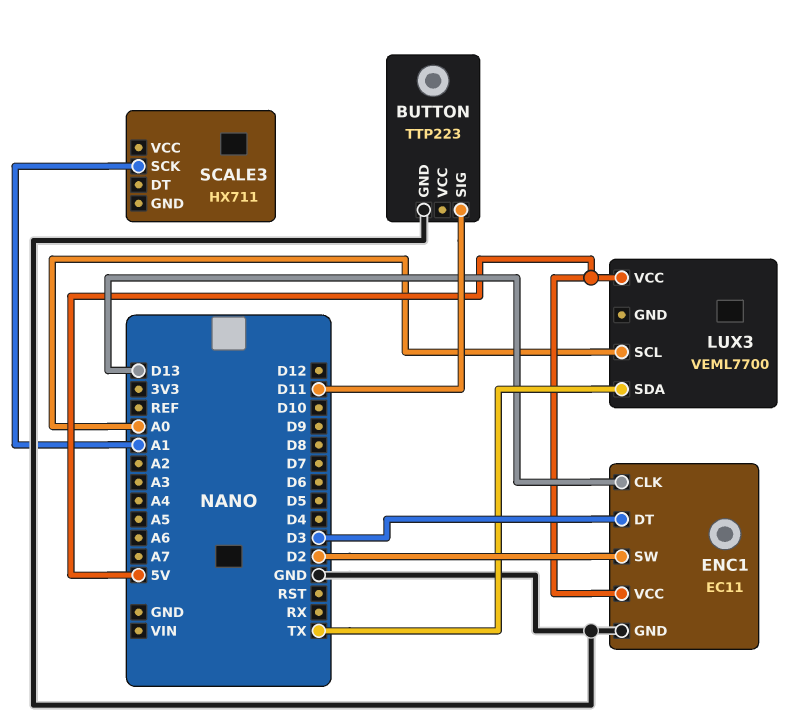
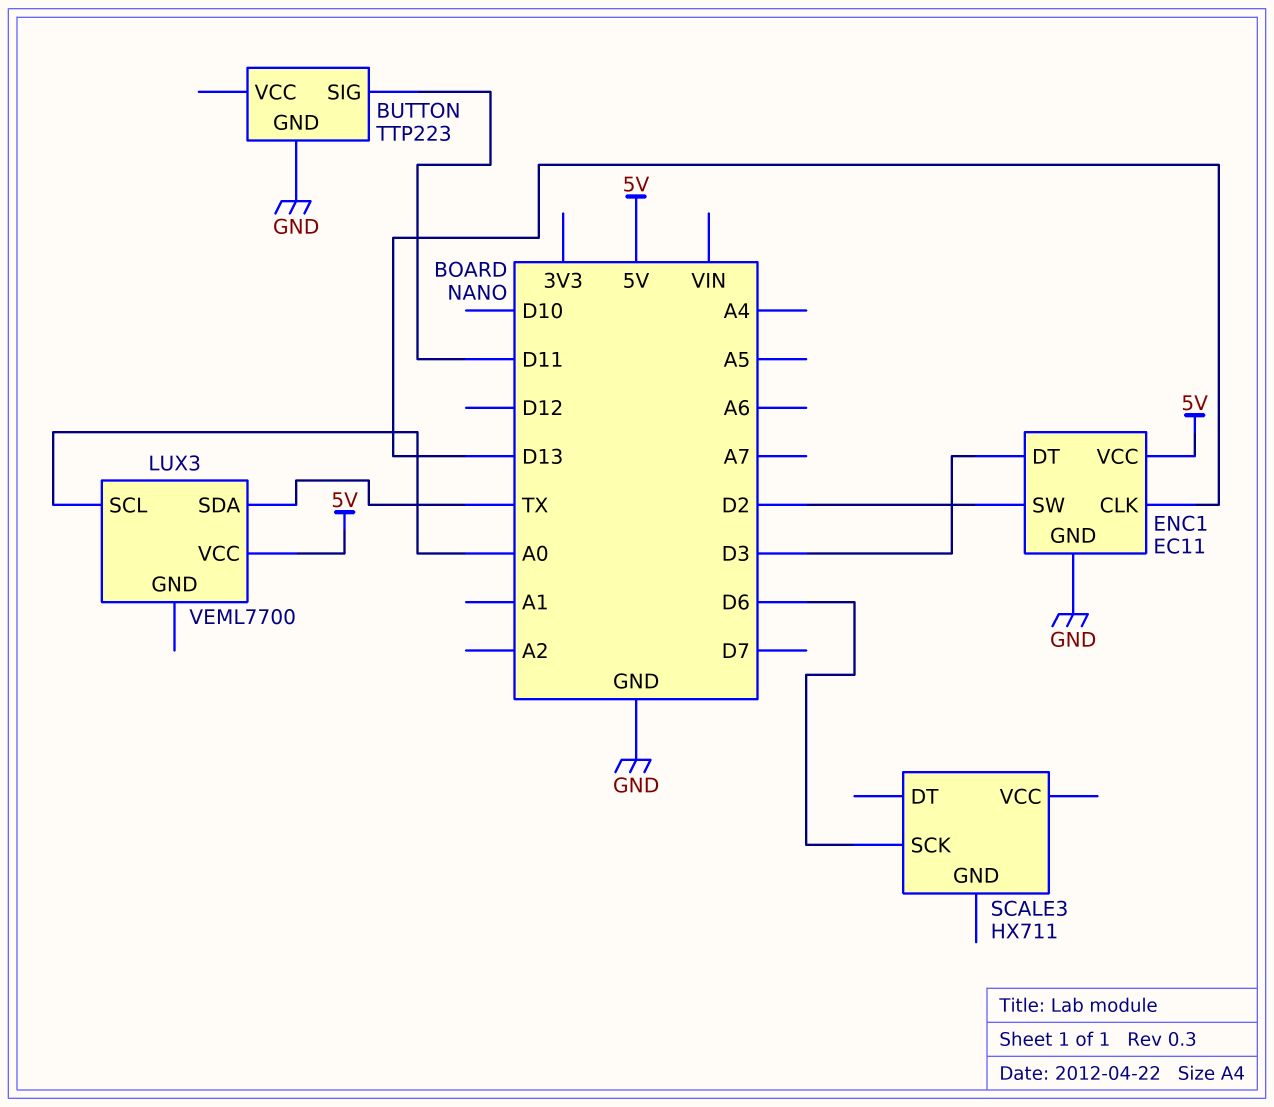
SCALE3 pin SCK: A1 -> D6

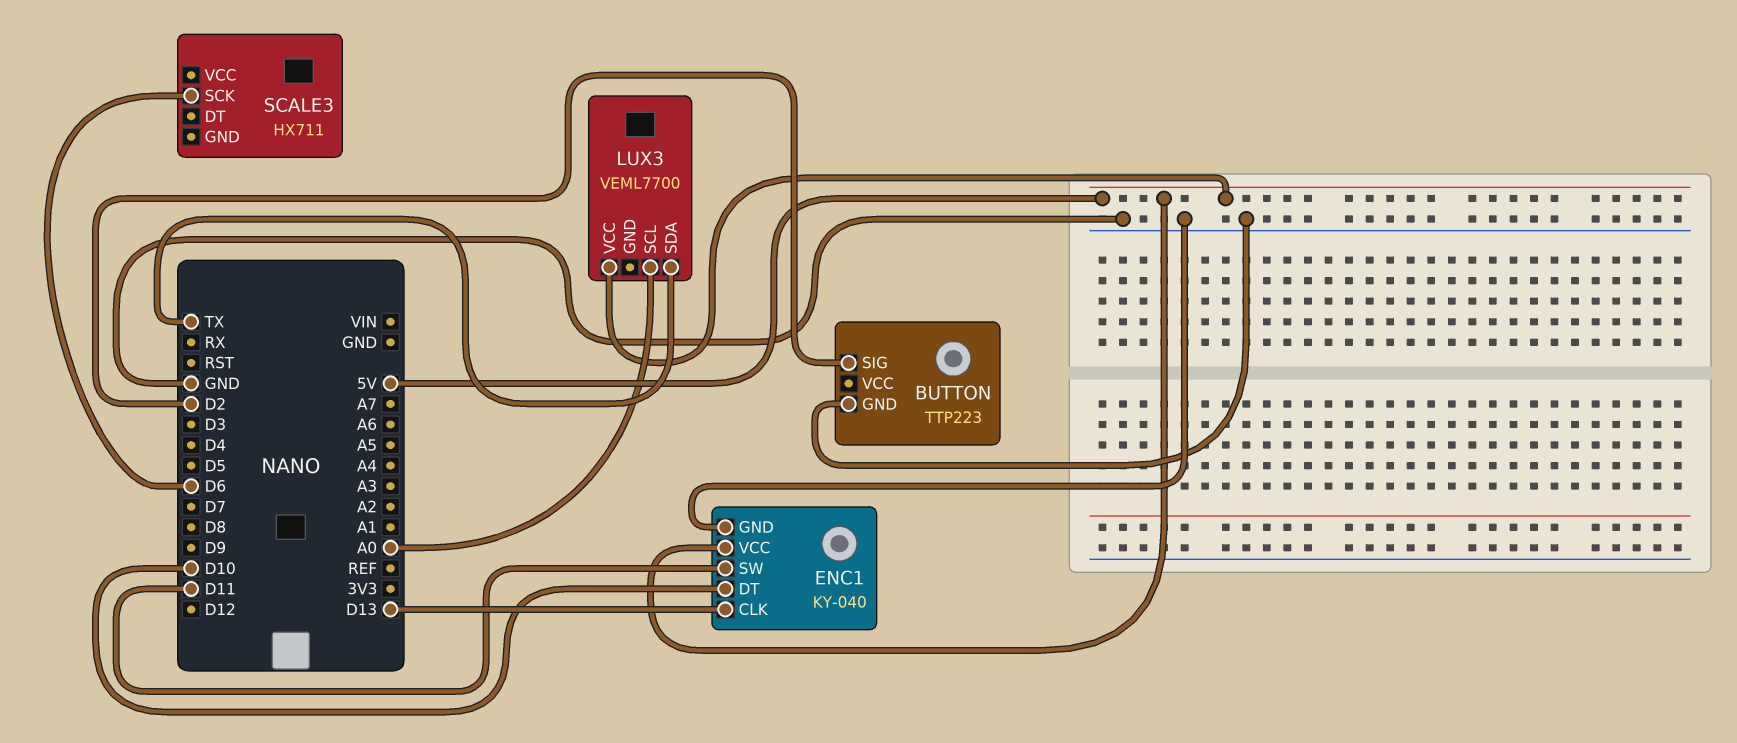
BUTTON pin SIG: D11 -> D2
ENC1: EC11 -> KY-040
ENC1 pin DT: D3 -> D10
ENC1 pin SW: D2 -> D11

